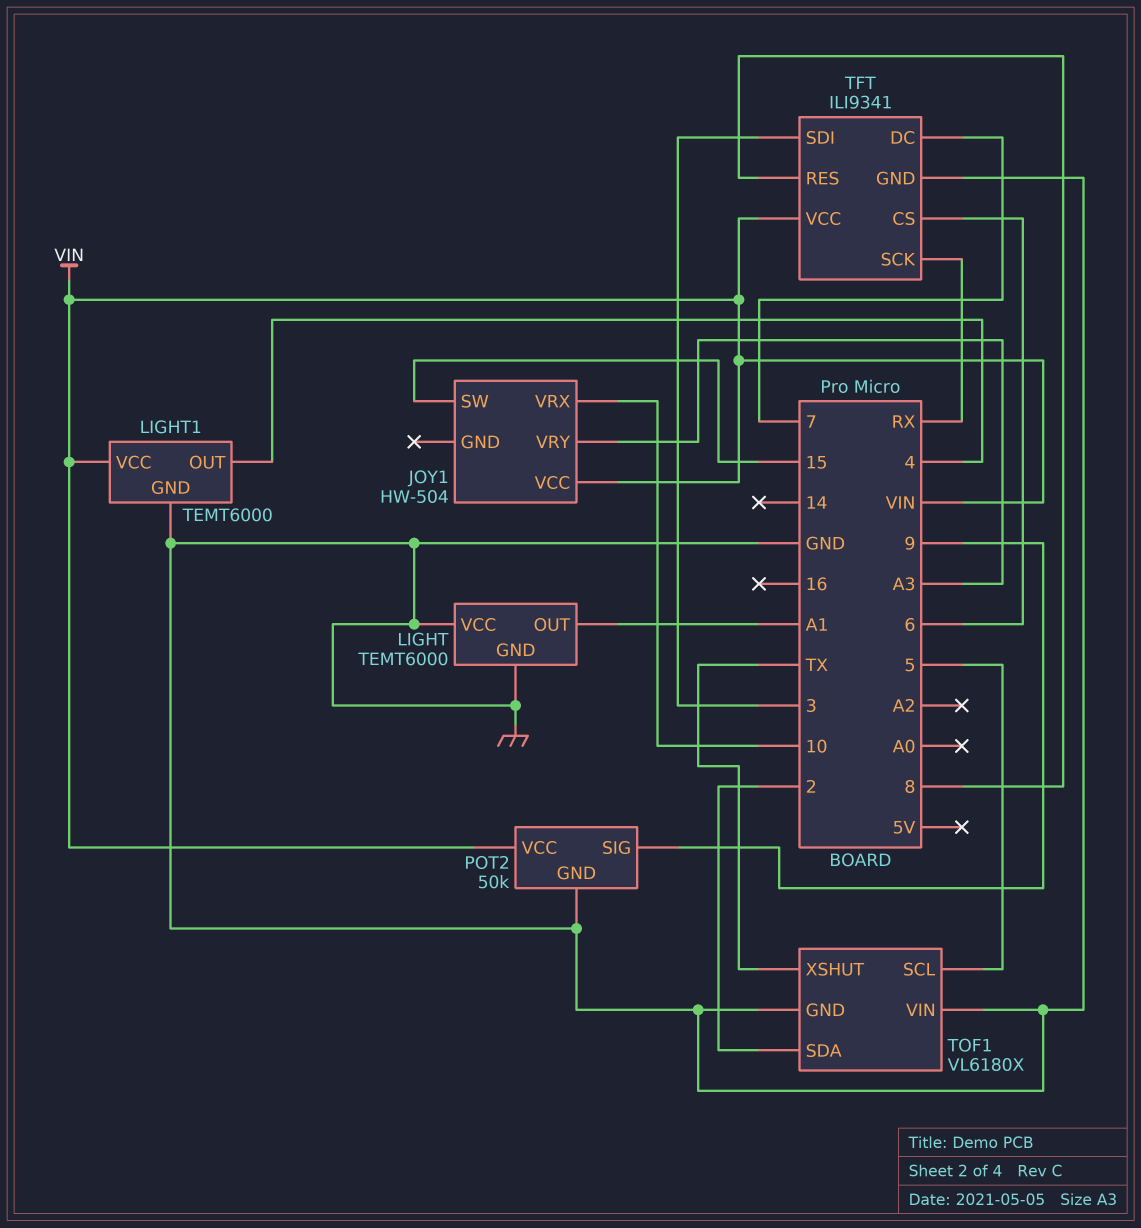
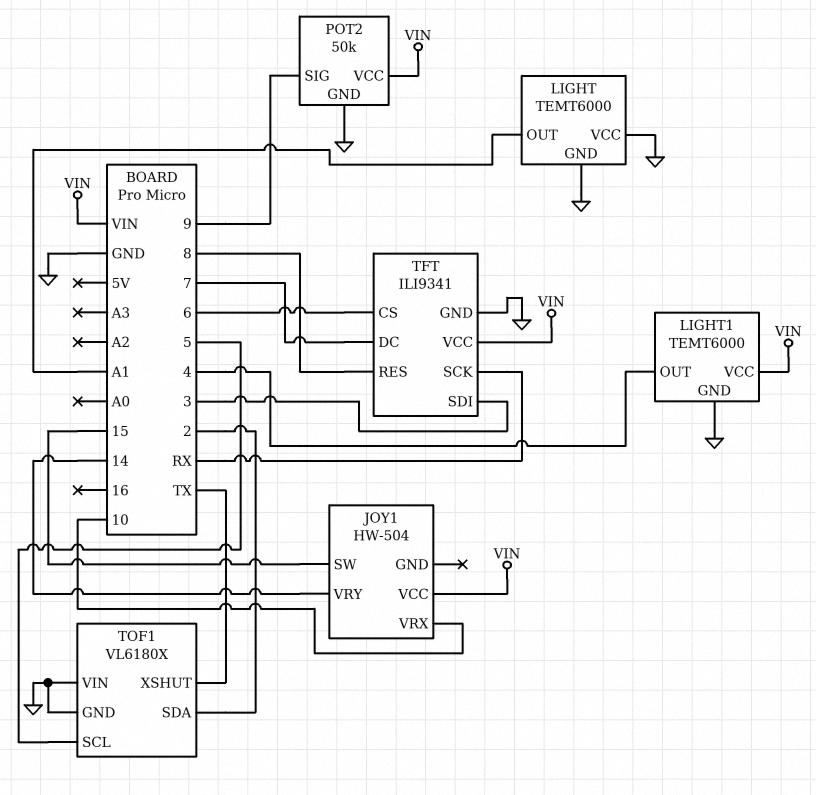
JOY1 pin VRY: A3 -> 14

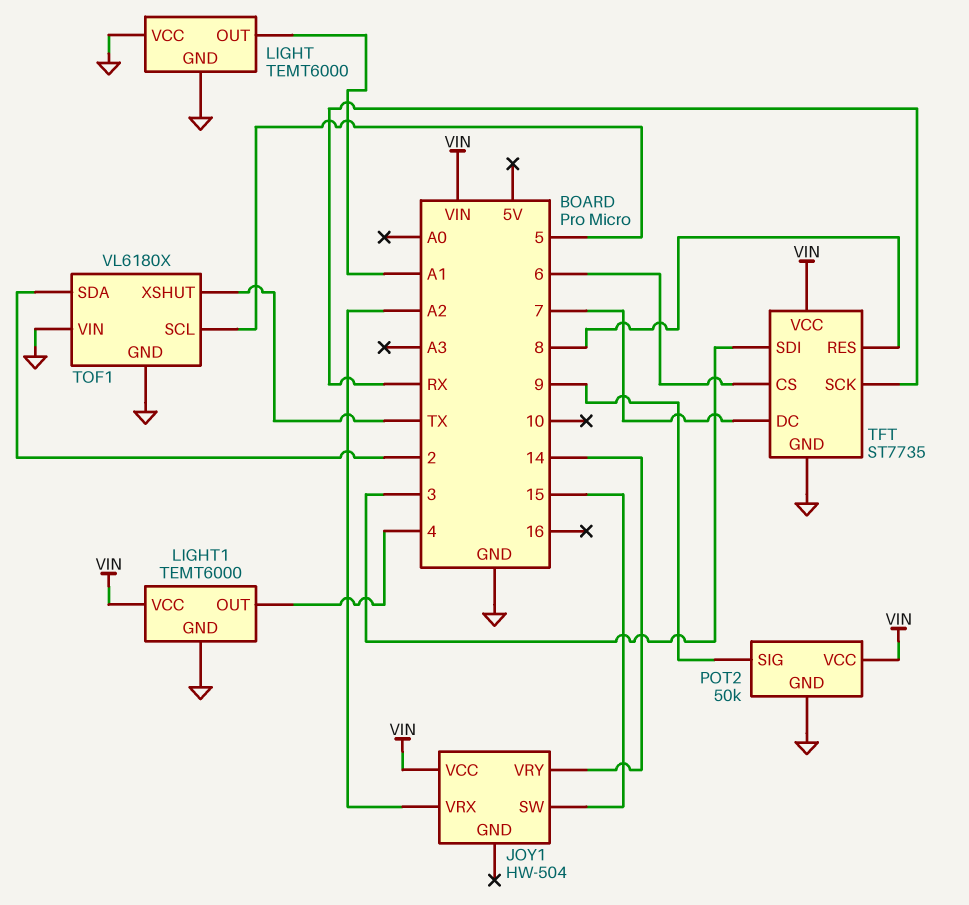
JOY1 pin VRX: 10 -> A2
TFT: ILI9341 -> ST7735

